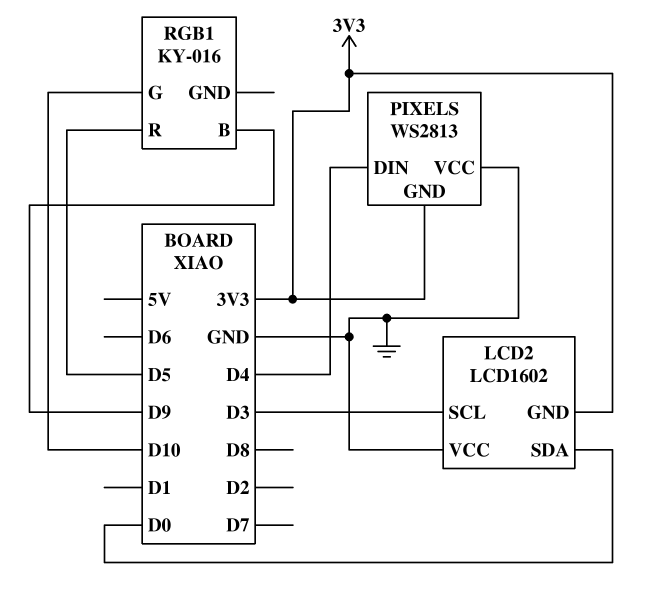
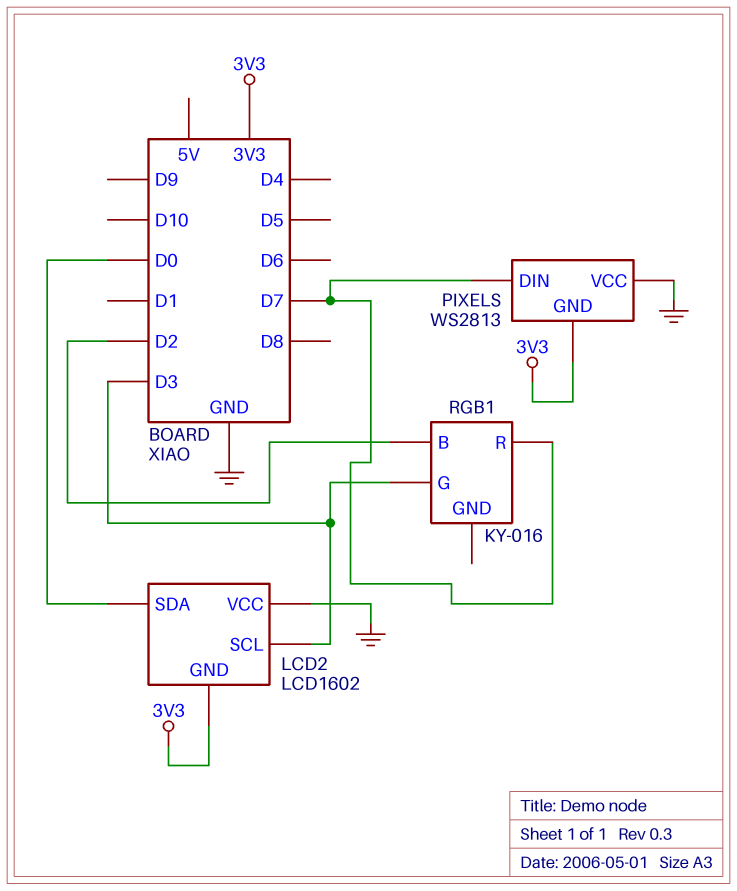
PIXELS pin DIN: D4 -> D7
RGB1 pin B: D9 -> D2
RGB1 pin G: D10 -> D3
RGB1 pin R: D5 -> D7

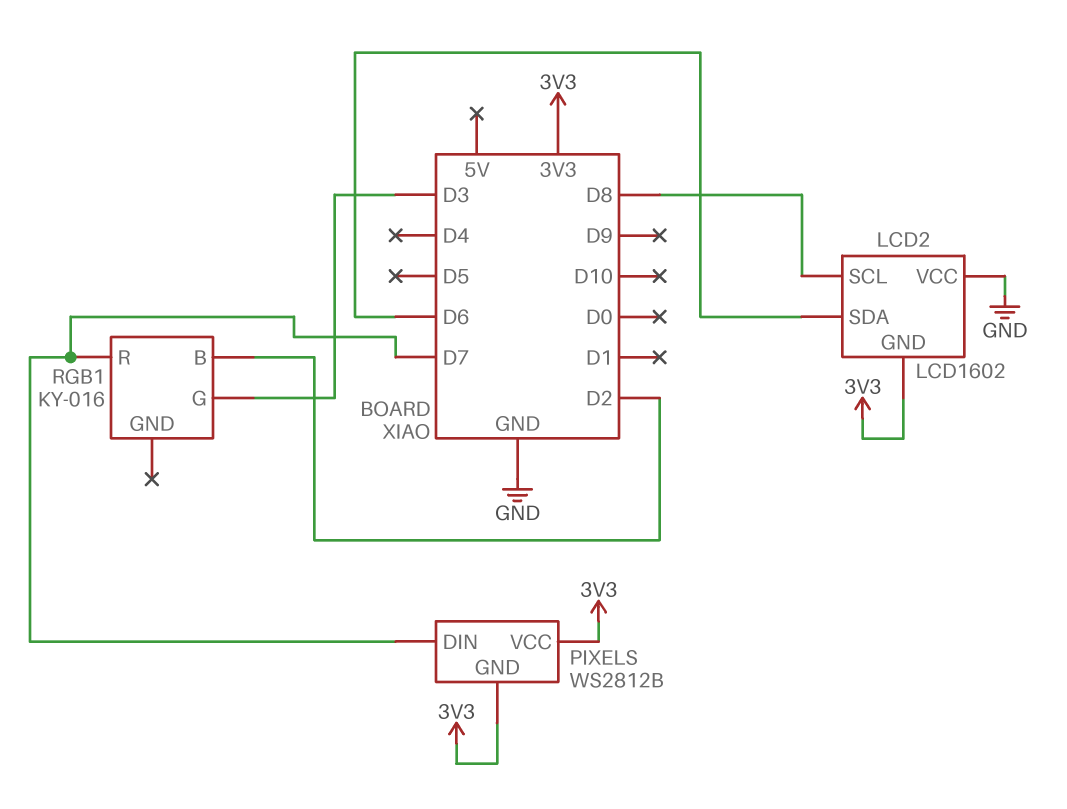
LCD2 pin SCL: D3 -> D8
LCD2 pin SDA: D0 -> D6
PIXELS: WS2813 -> WS2812B
PIXELS pin VCC: GND -> 3V3

